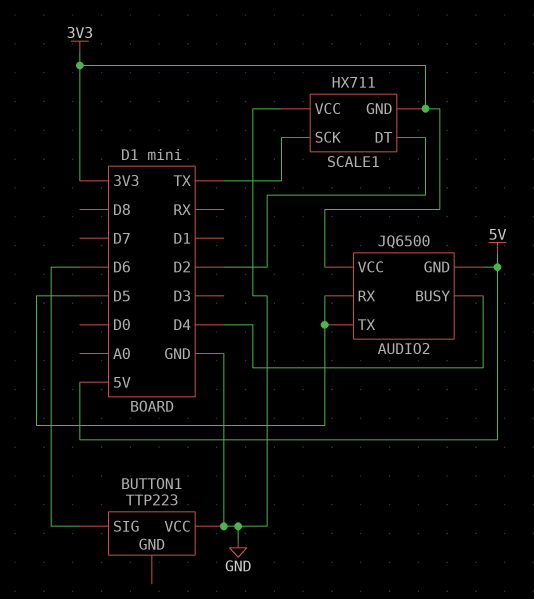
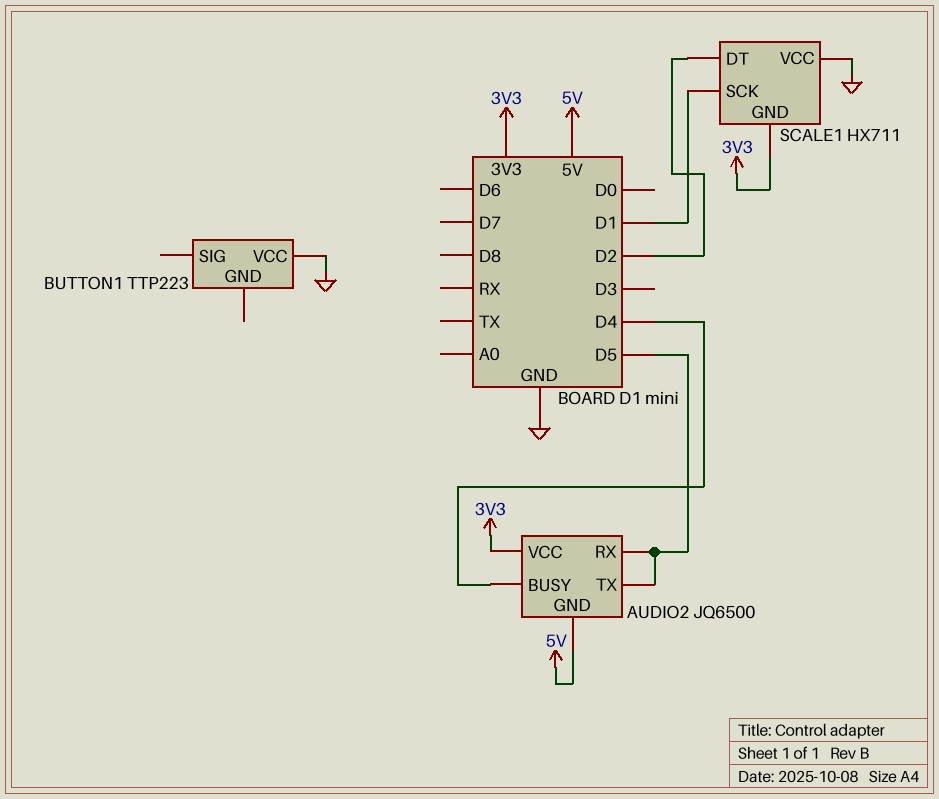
BUTTON1 pin SIG: D6 -> none
SCALE1 pin SCK: TX -> D1

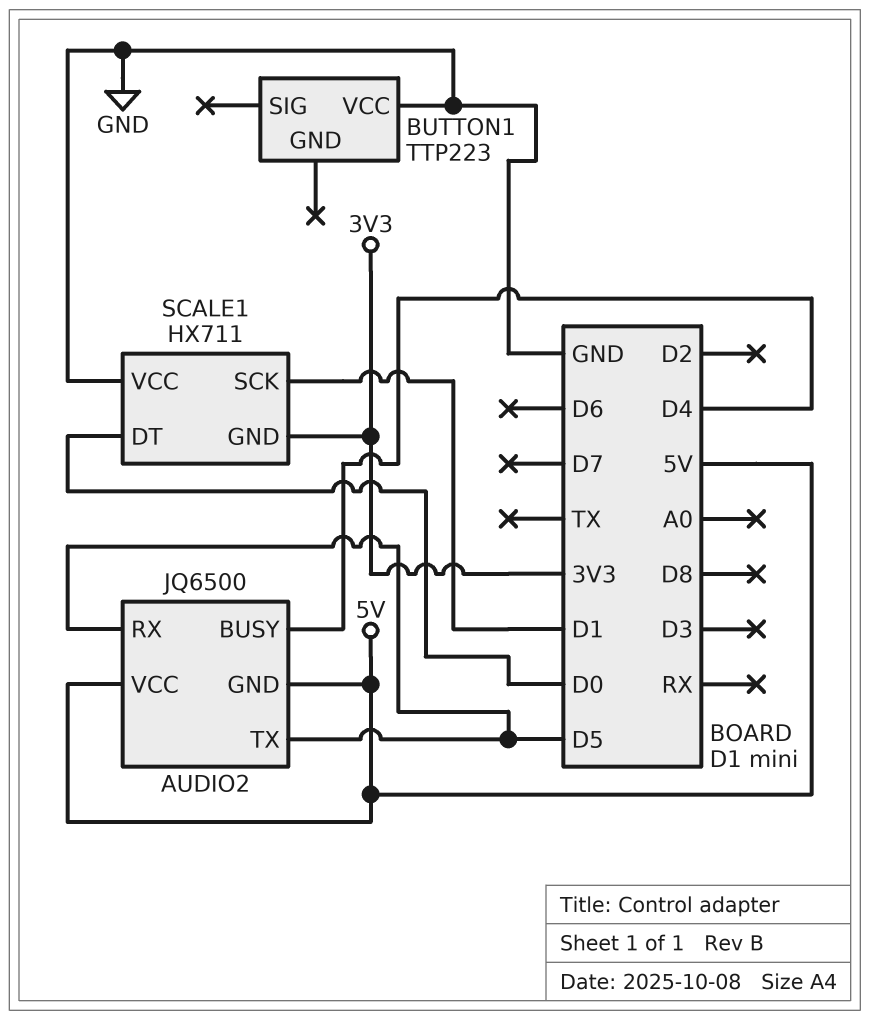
AUDIO2 pin VCC: 3V3 -> 5V
SCALE1 pin DT: D2 -> D0

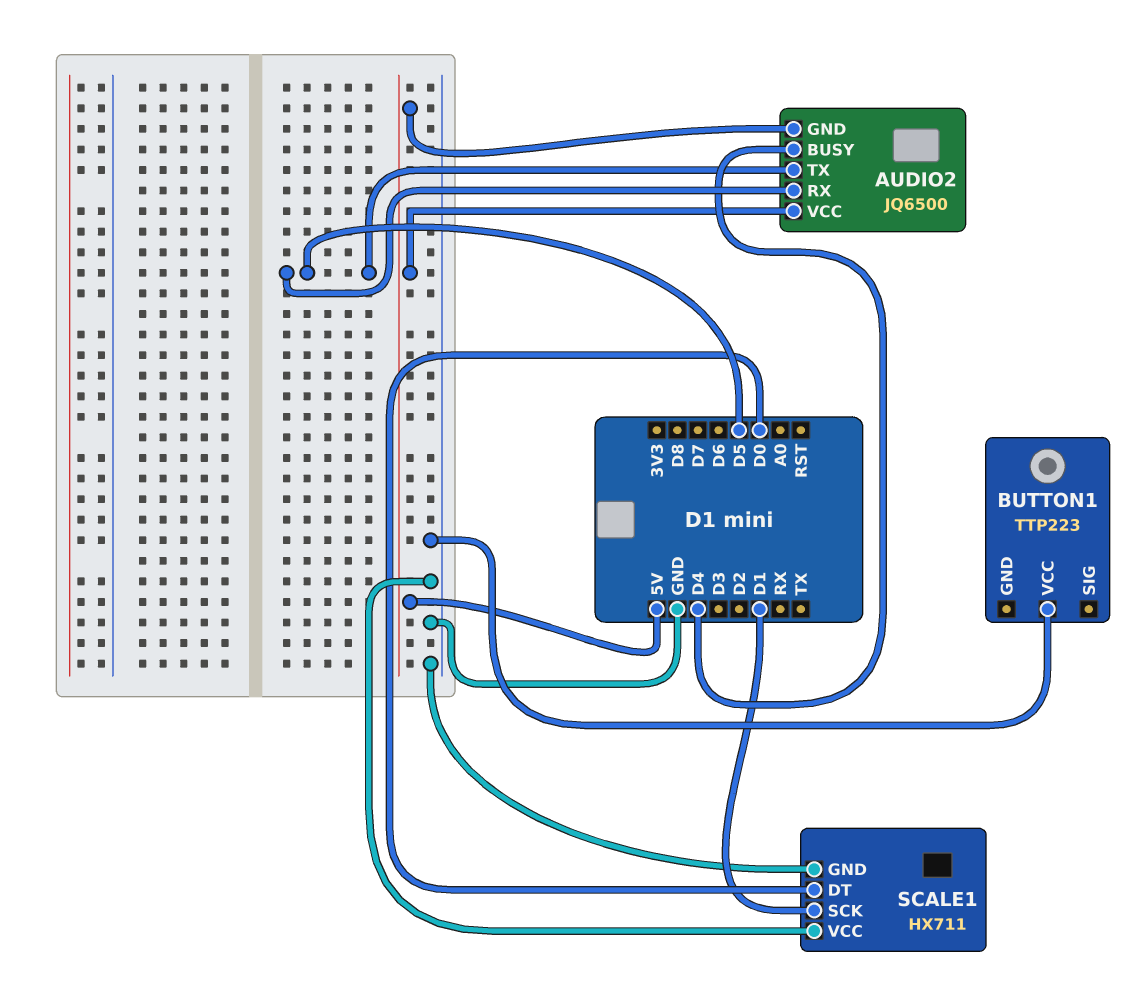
SCALE1 pin GND: 3V3 -> GND

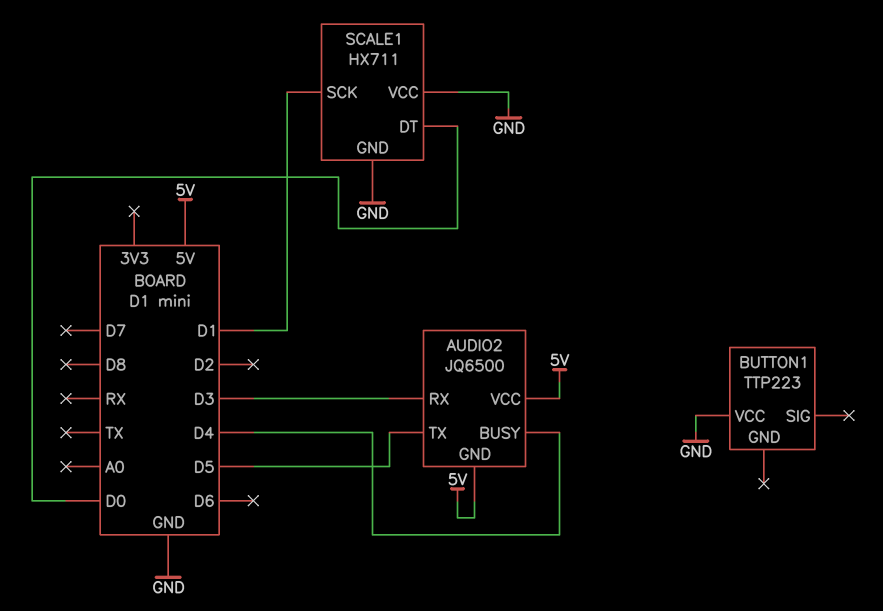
AUDIO2 pin RX: D5 -> D3

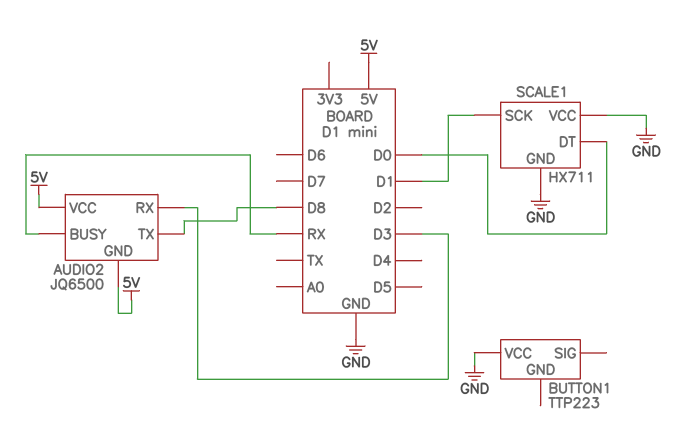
AUDIO2 pin BUSY: D4 -> RX
AUDIO2 pin TX: D5 -> D8

